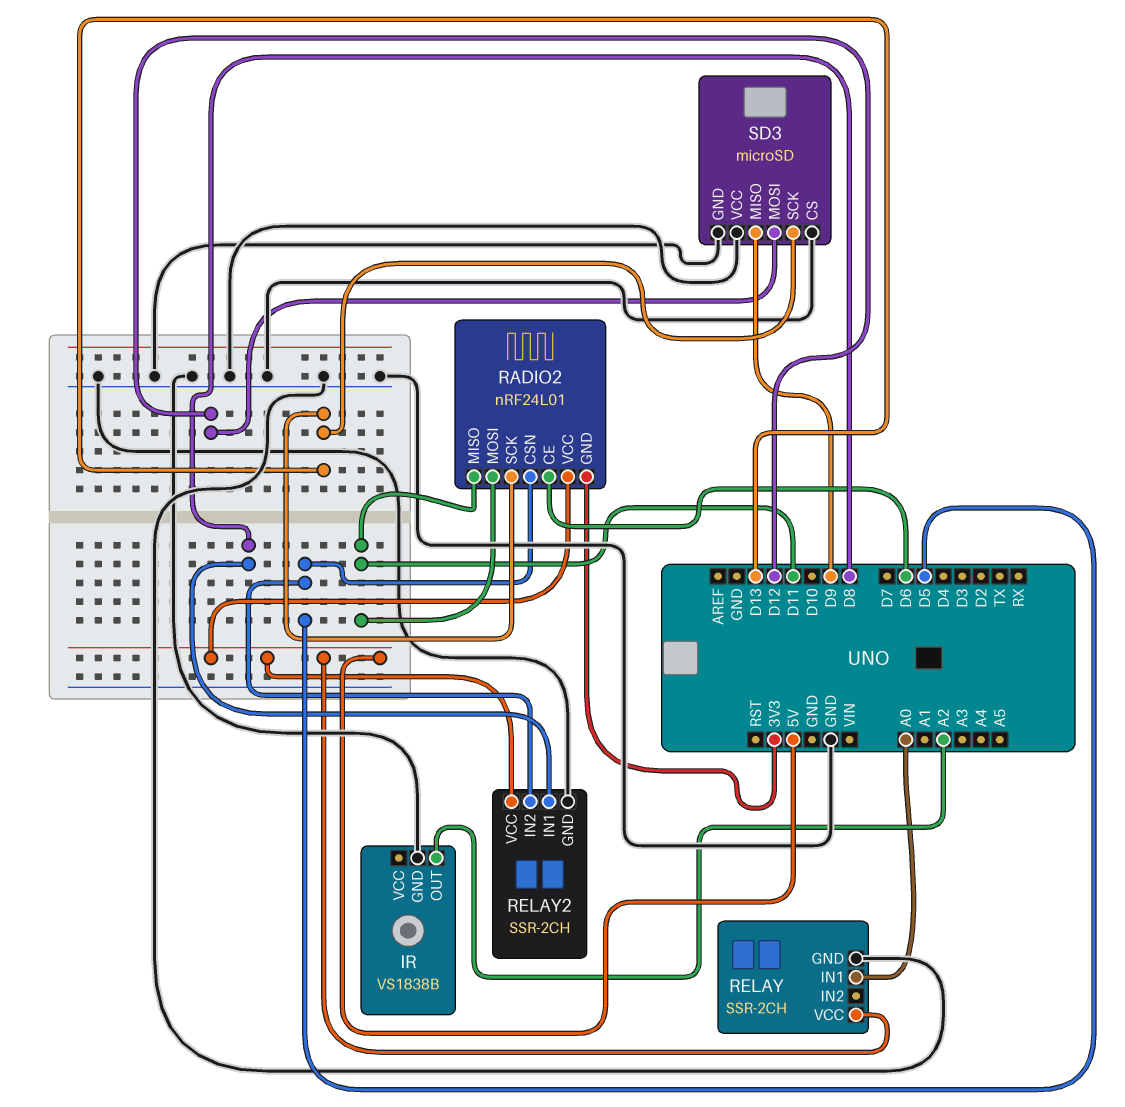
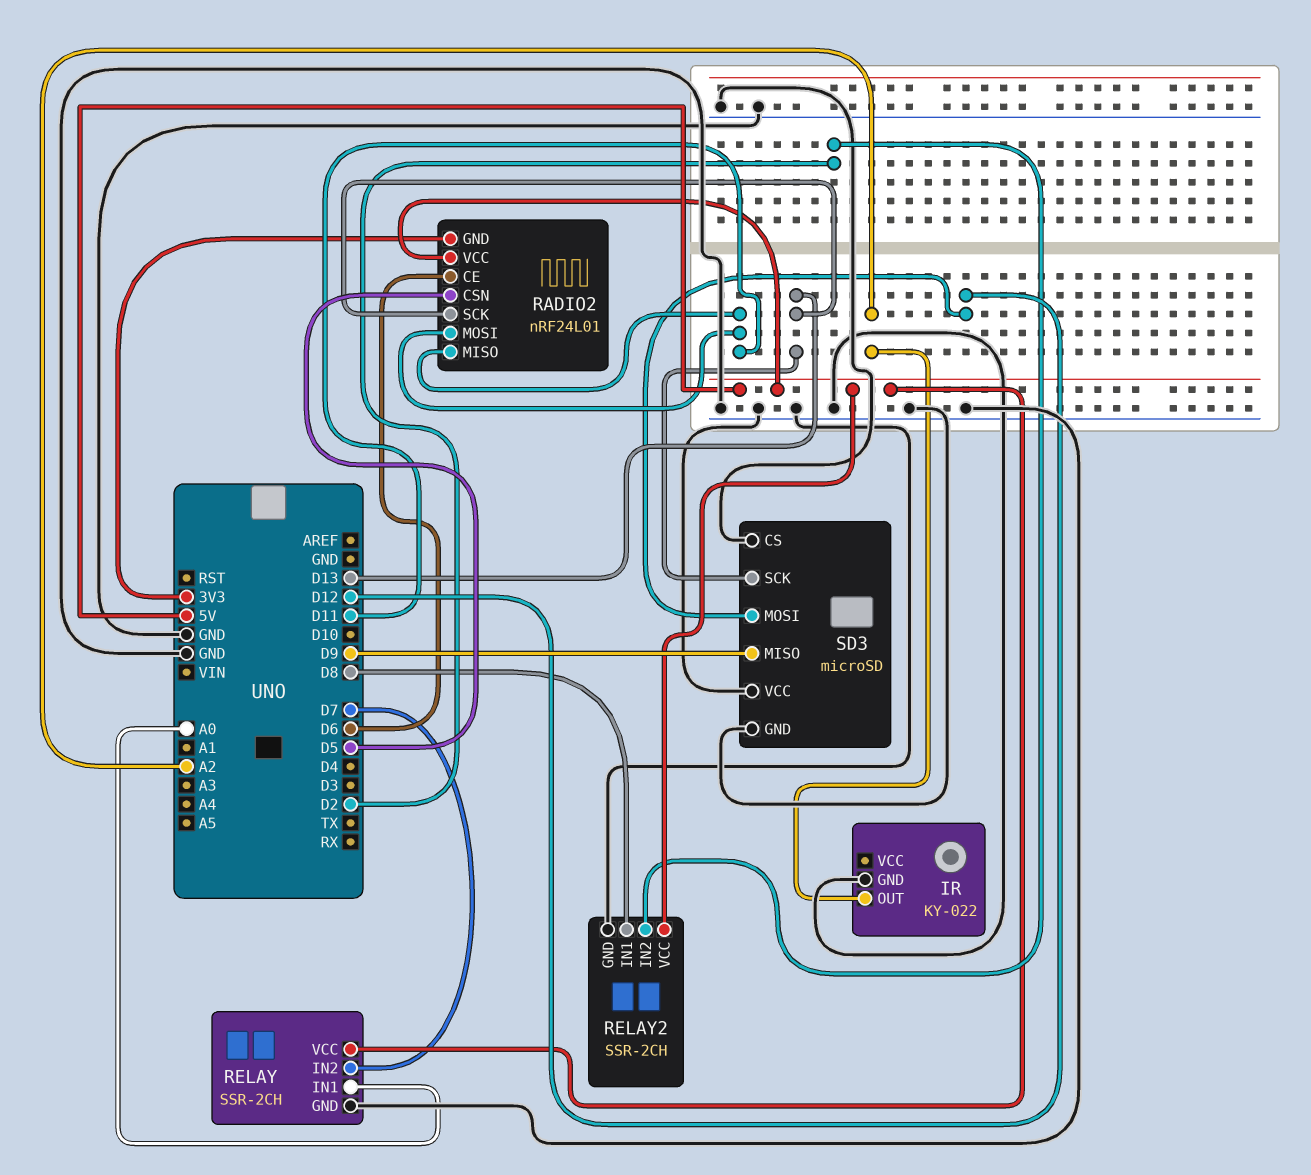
IR: VS1838B -> KY-022
RELAY pin IN2: none -> D7
RELAY2 pin IN2: D5 -> D2

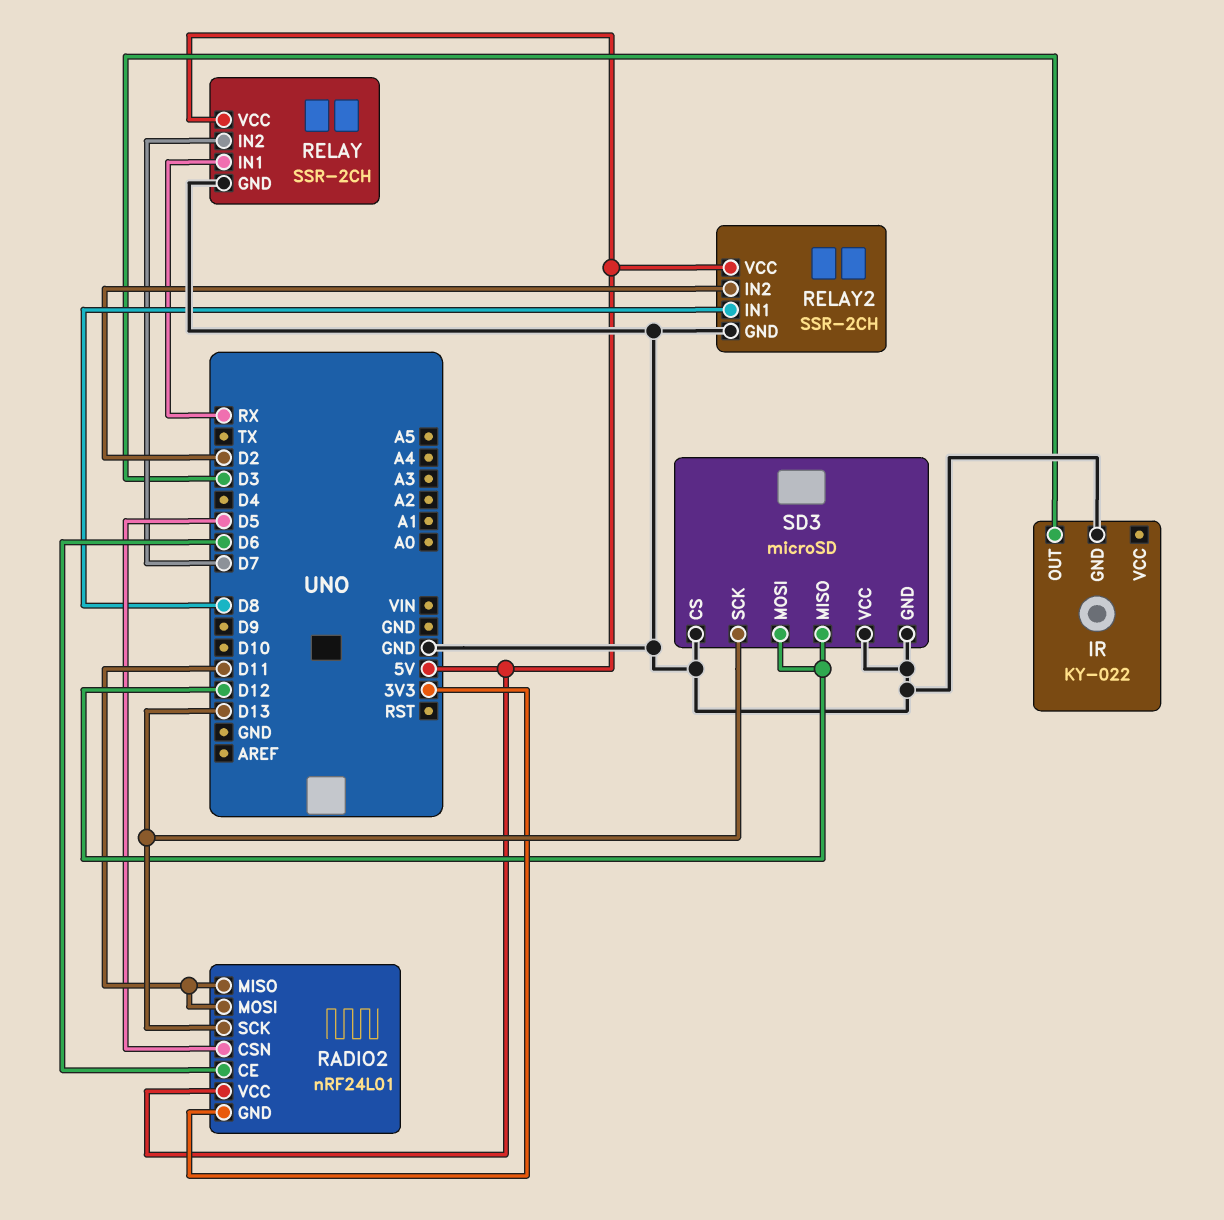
IR pin OUT: A2 -> D3
RELAY pin IN1: A0 -> RX
SD3 pin MISO: D9 -> D12

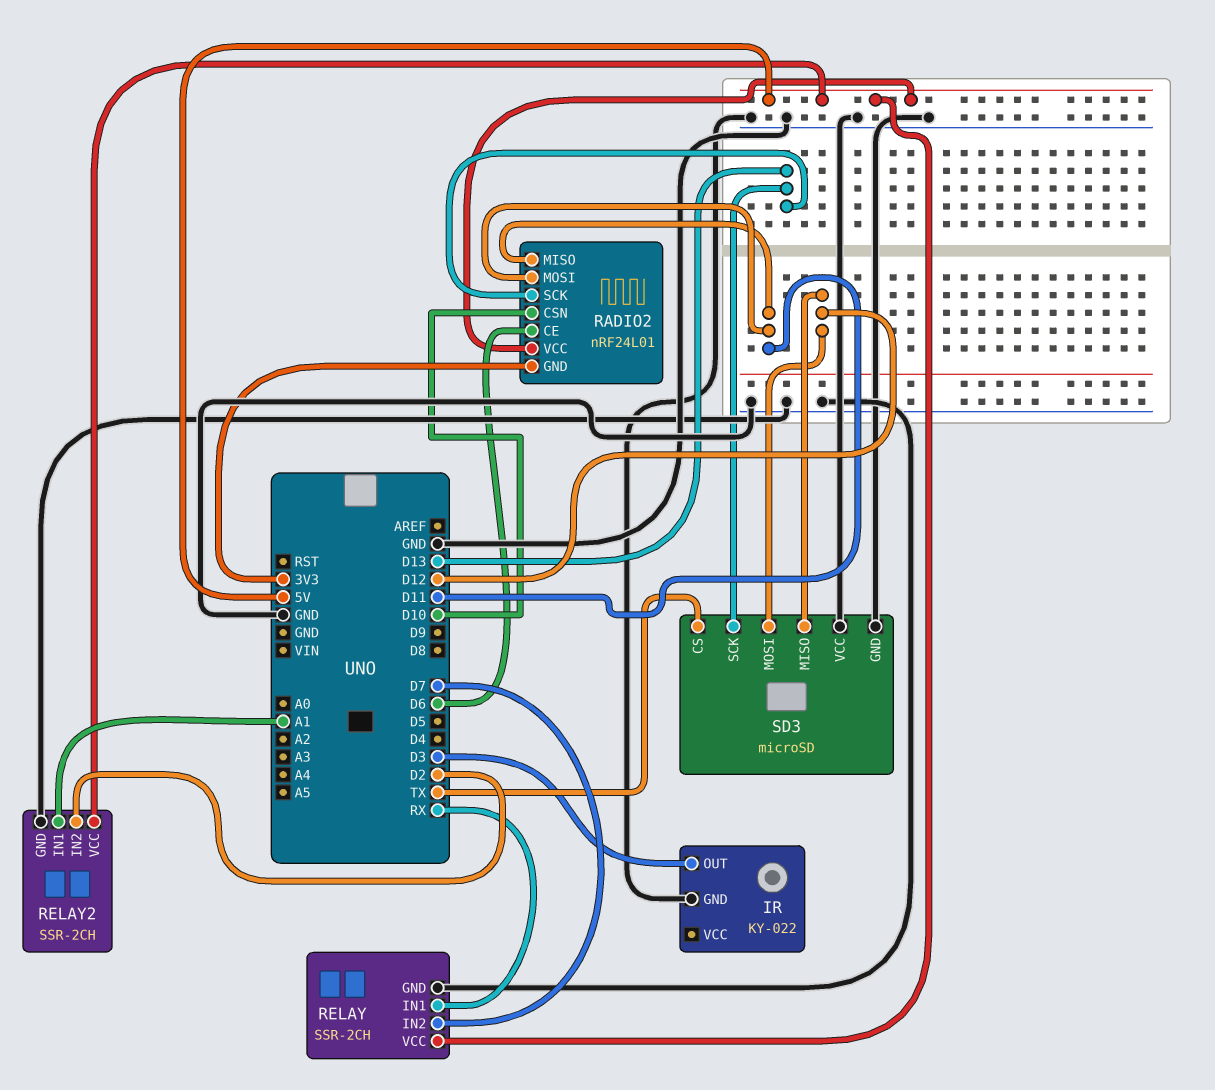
RADIO2 pin CSN: D5 -> D10
RELAY2 pin IN1: D8 -> A1
SD3 pin CS: GND -> TX

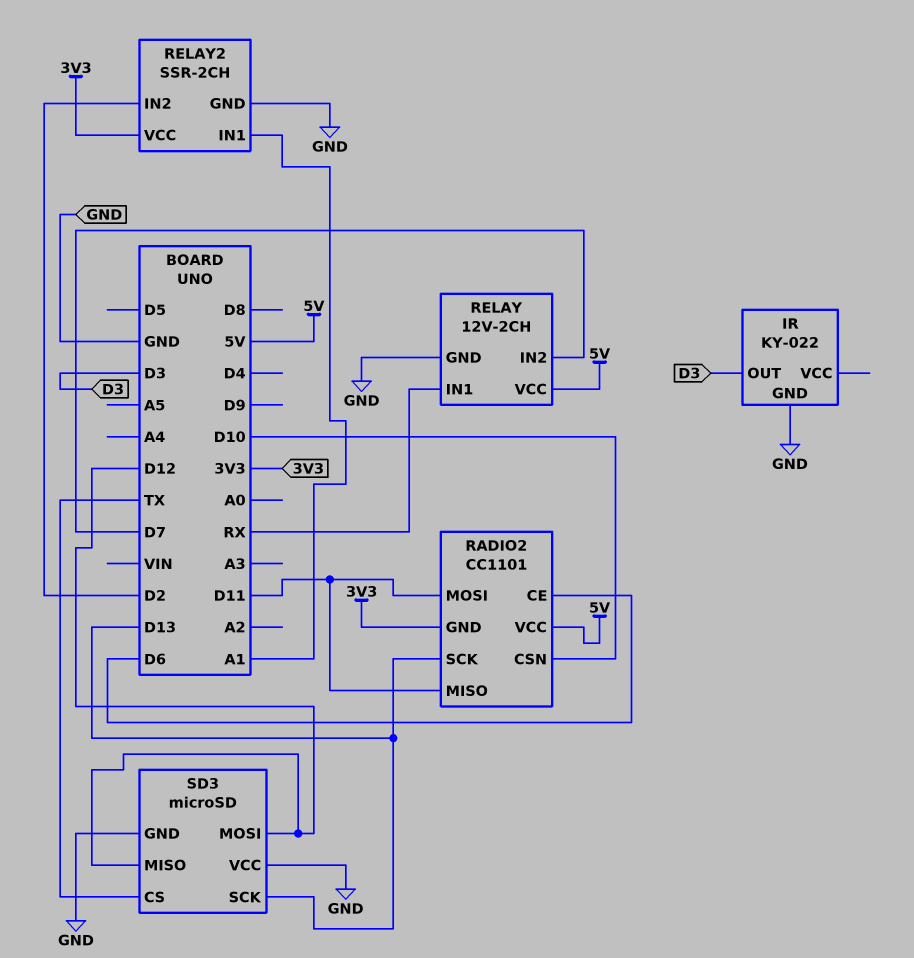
RADIO2: nRF24L01 -> CC1101
RELAY: SSR-2CH -> 12V-2CH
RELAY2 pin VCC: 5V -> 3V3

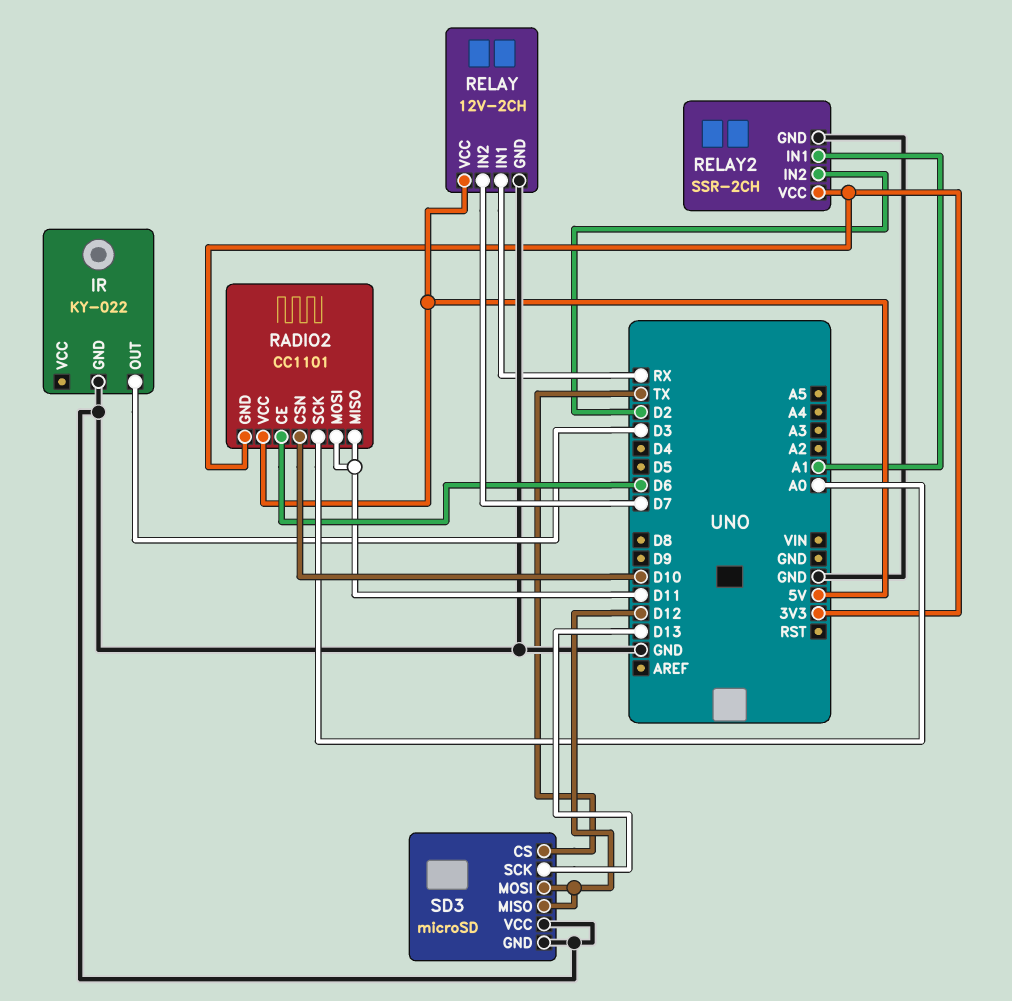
RADIO2 pin SCK: D13 -> A0

